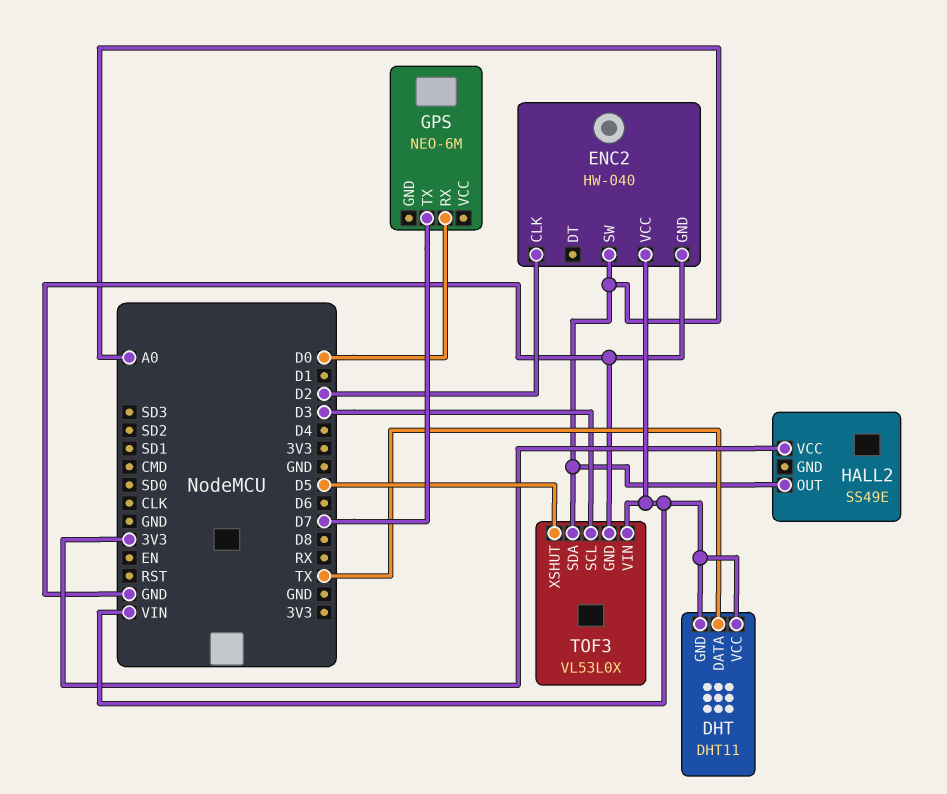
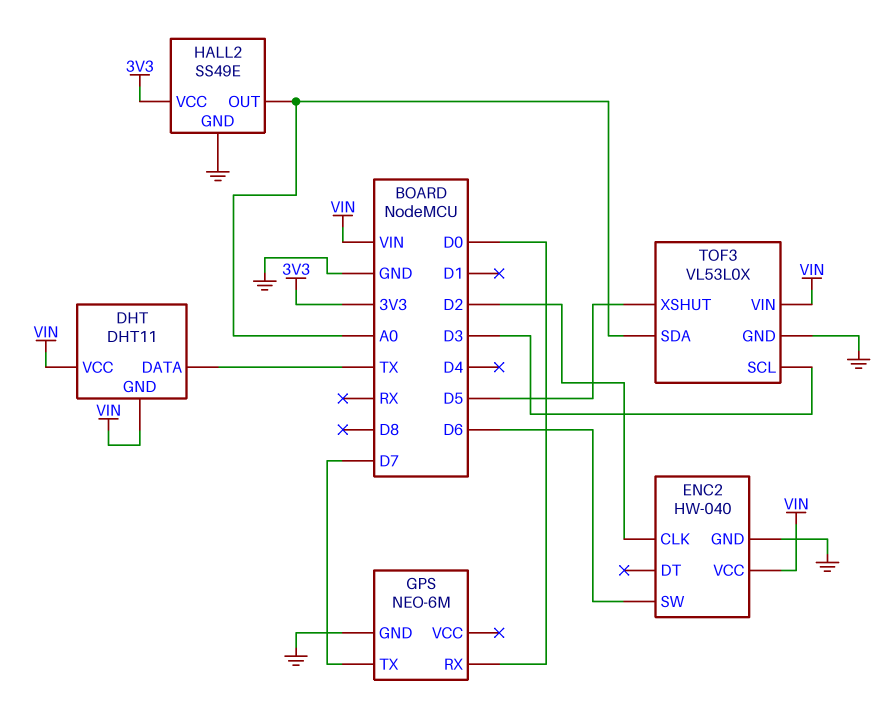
ENC2 pin SW: A0 -> D6
GPS pin GND: none -> GND
HALL2 pin GND: none -> GND

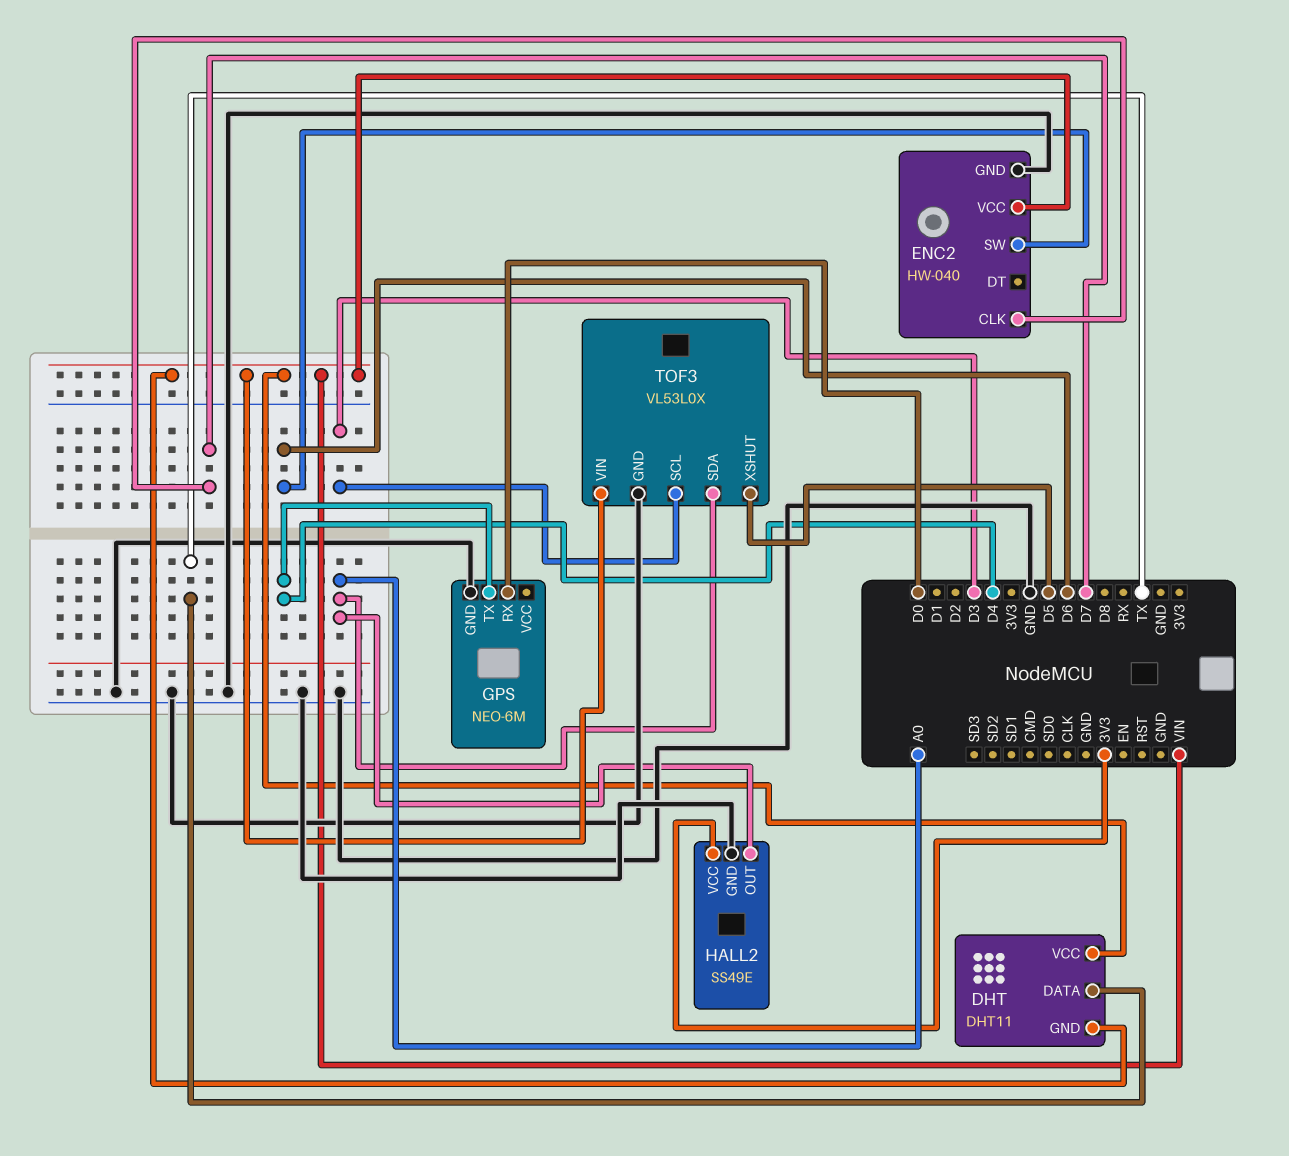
ENC2 pin CLK: D2 -> D7
GPS pin TX: D7 -> D4

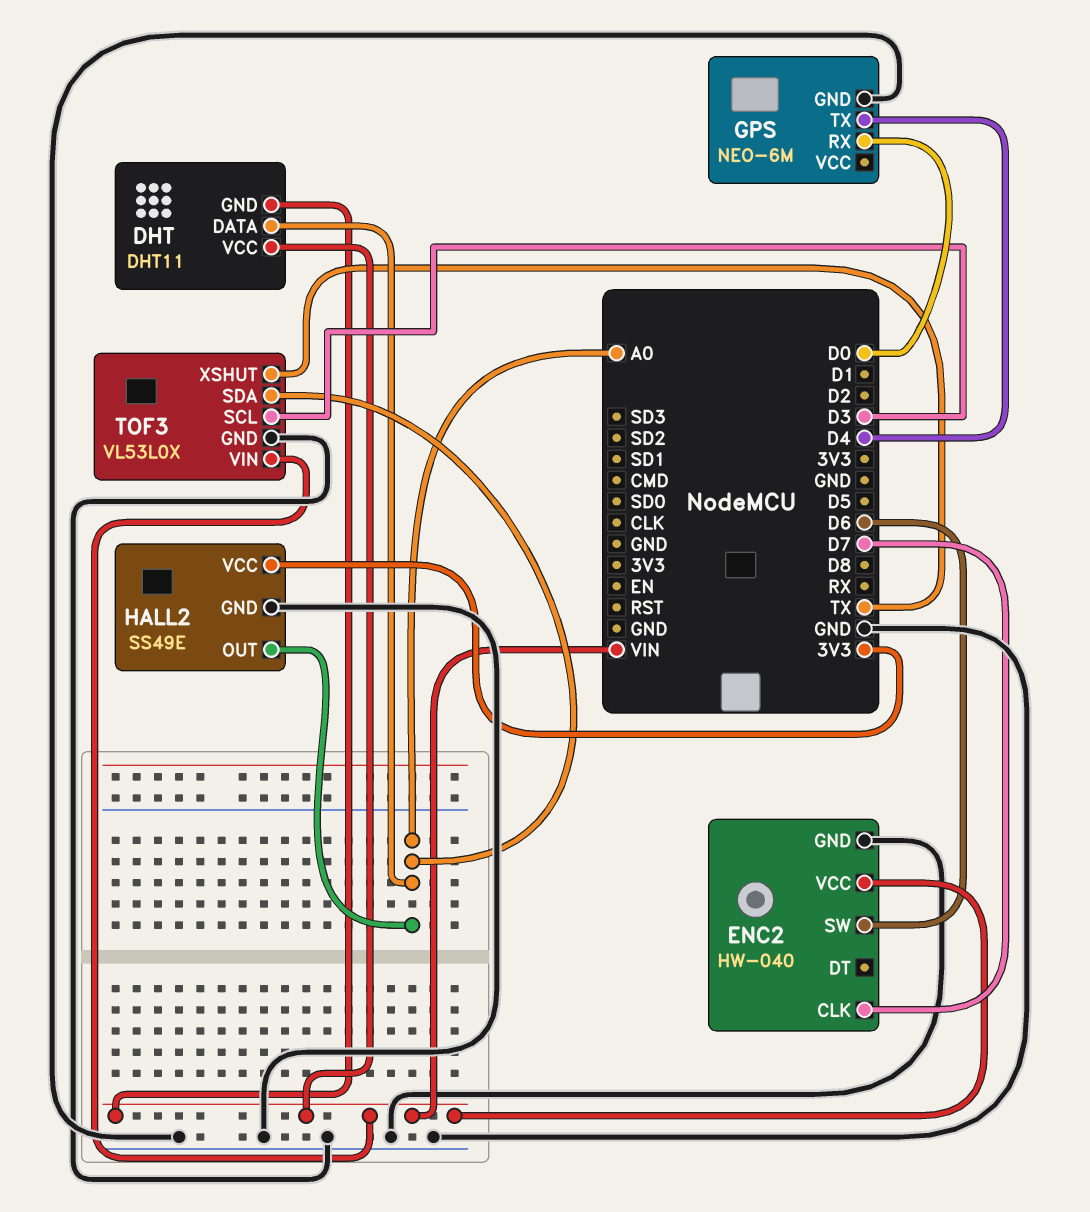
DHT pin DATA: TX -> A0
TOF3 pin XSHUT: D5 -> TX

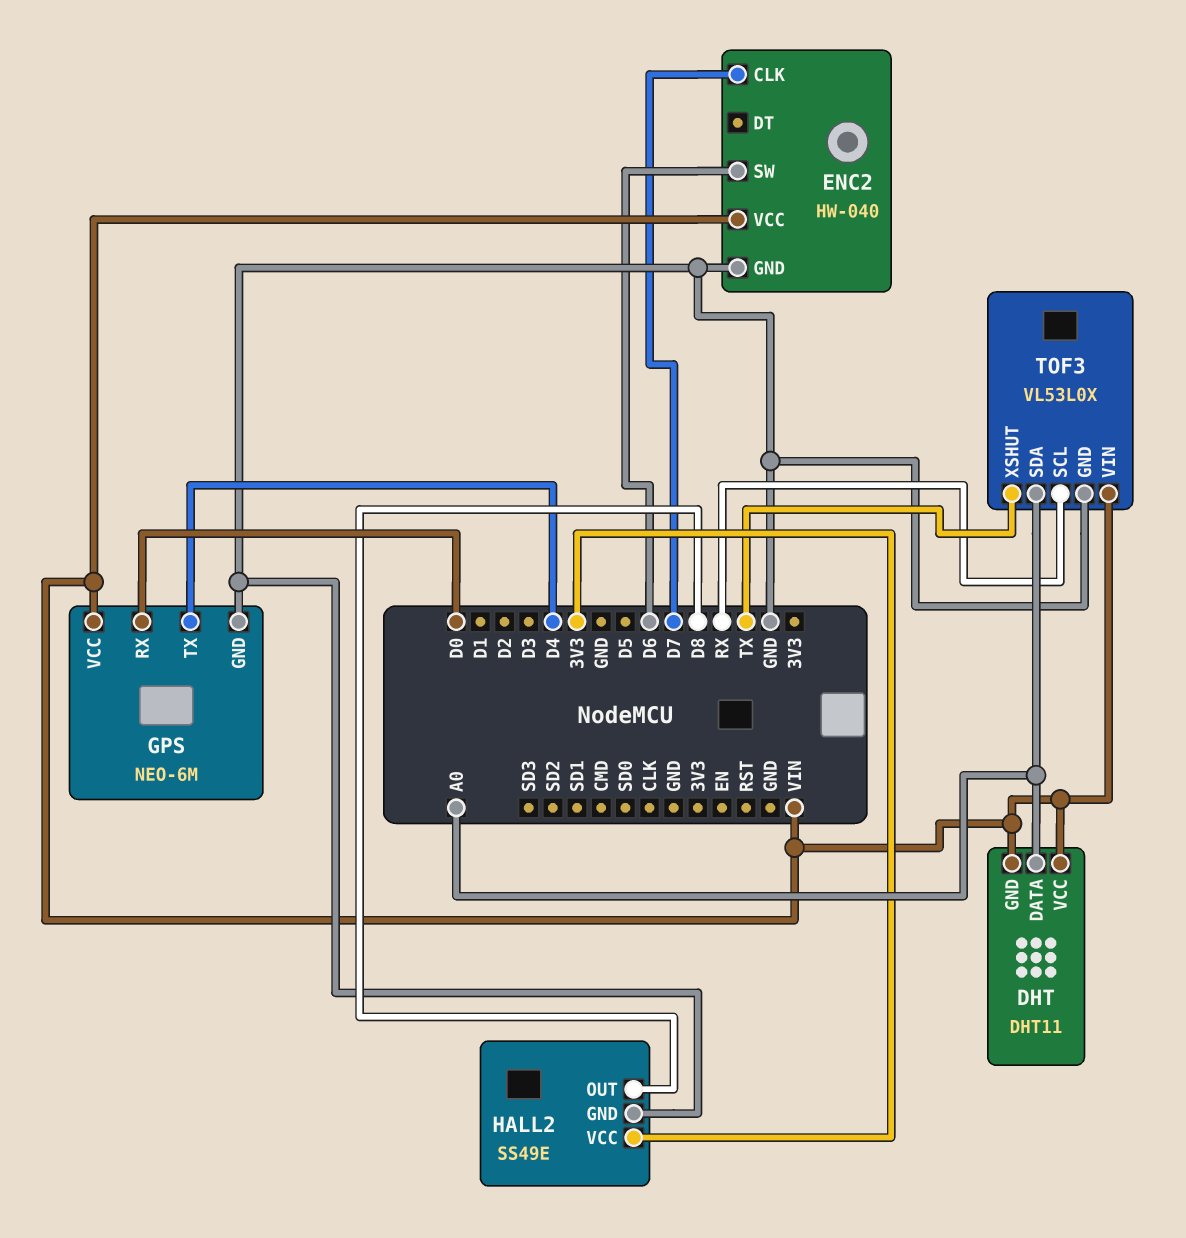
GPS pin VCC: none -> VIN
HALL2 pin OUT: A0 -> D8
TOF3 pin SCL: D3 -> RX

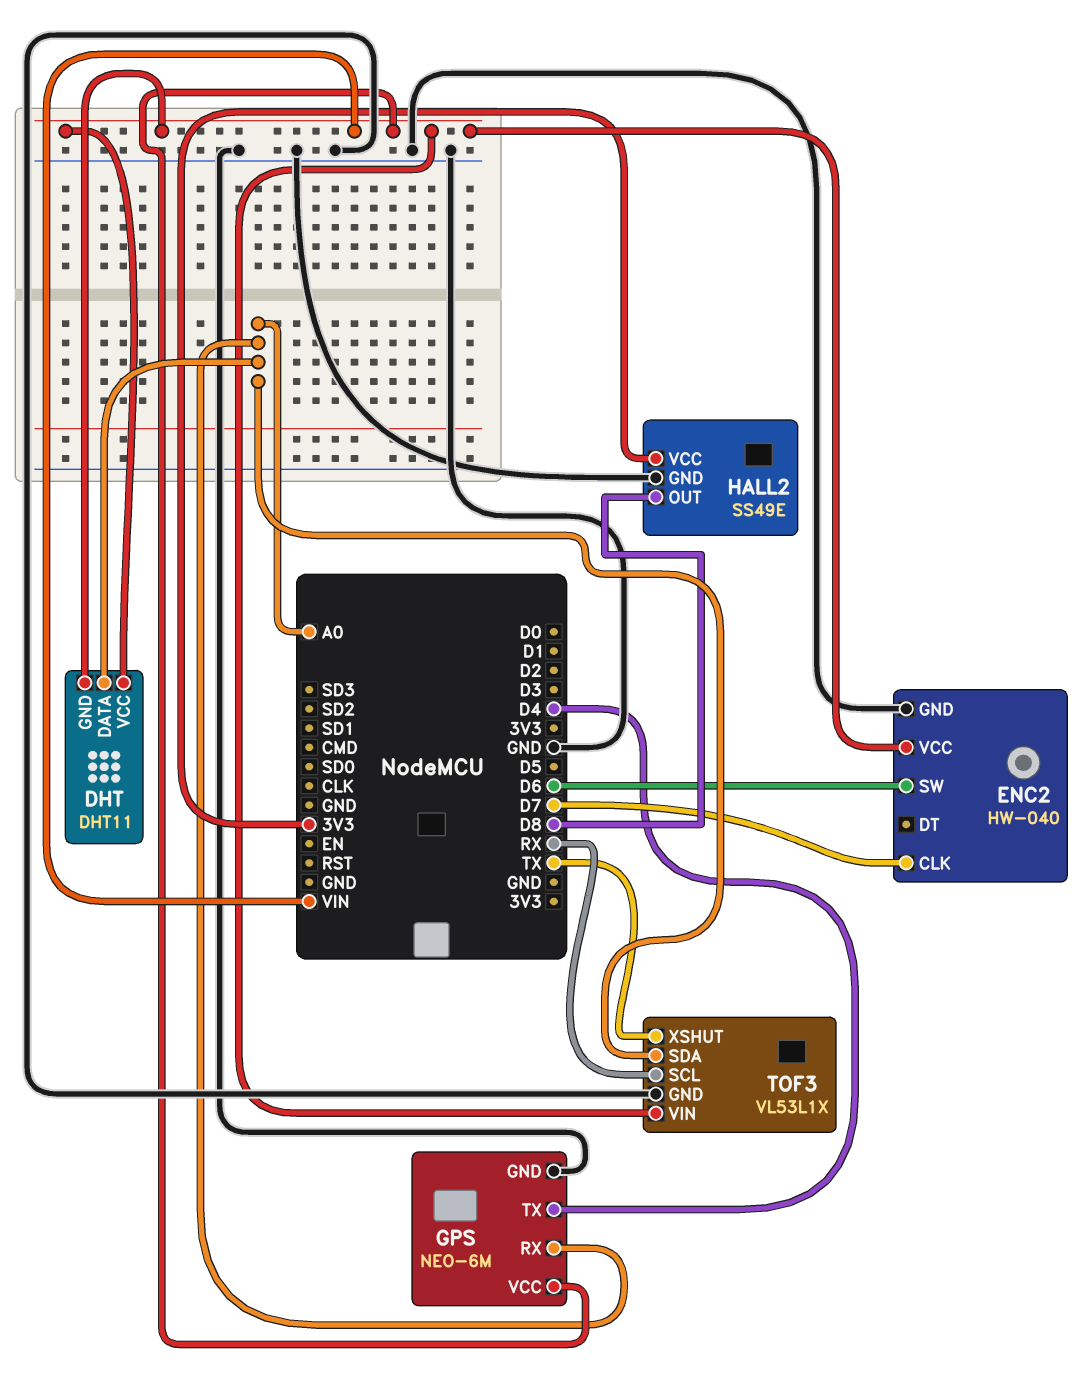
GPS pin RX: D0 -> A0
TOF3: VL53L0X -> VL53L1X

